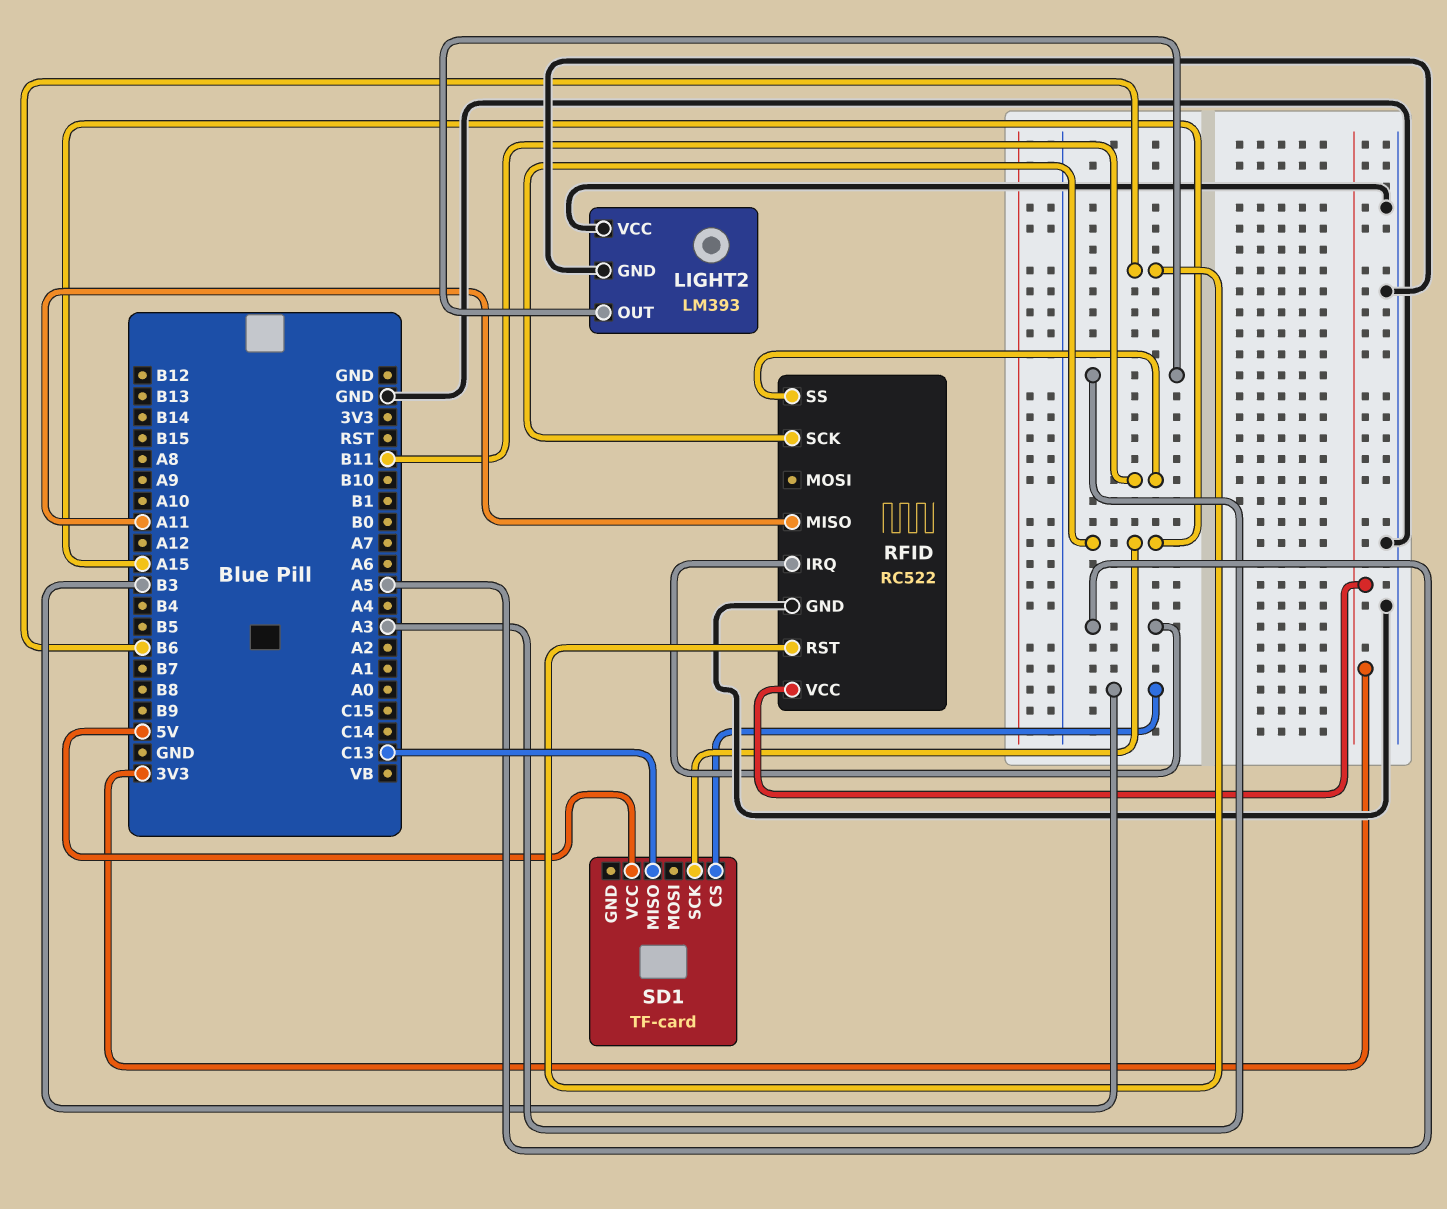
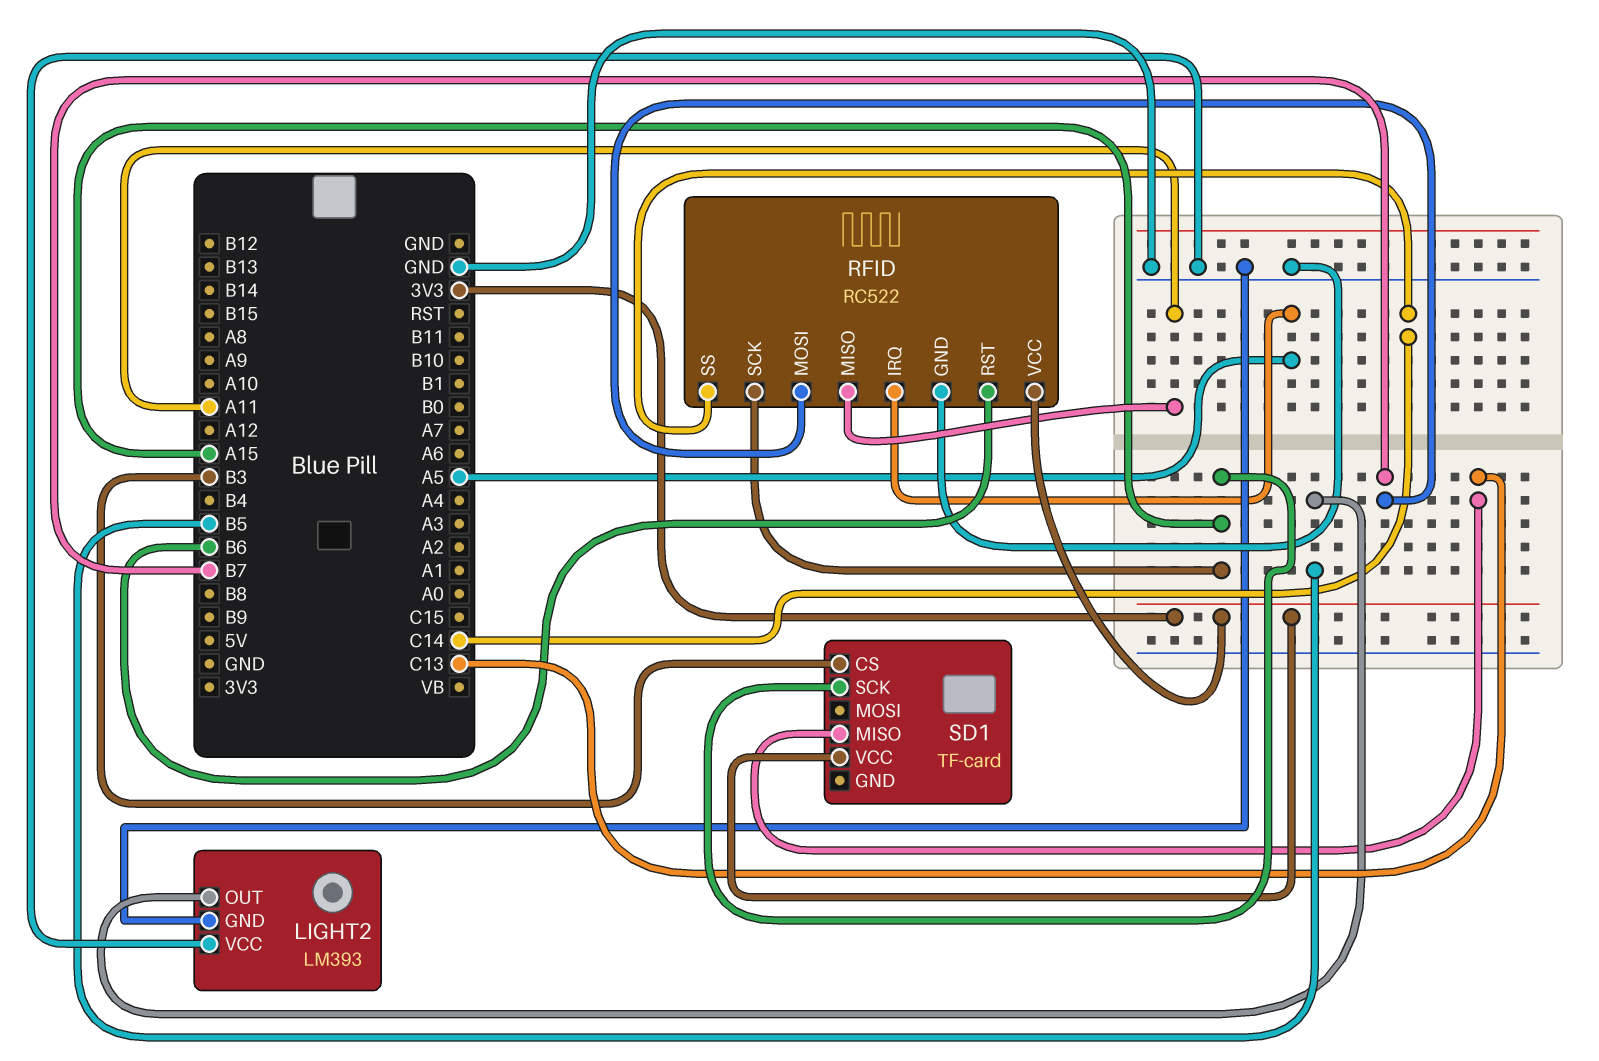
LIGHT2 pin OUT: A3 -> B5
RFID pin MOSI: none -> B7
RFID pin SS: B11 -> C14
SD1 pin VCC: 5V -> 3V3

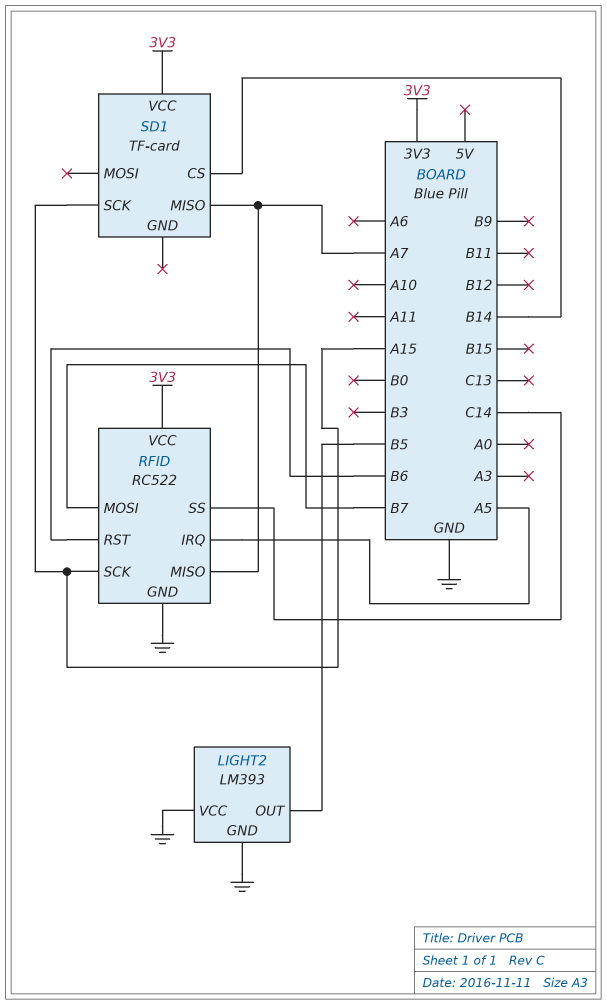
RFID pin MISO: A11 -> A7
SD1 pin CS: B3 -> B14
SD1 pin MISO: C13 -> A7

